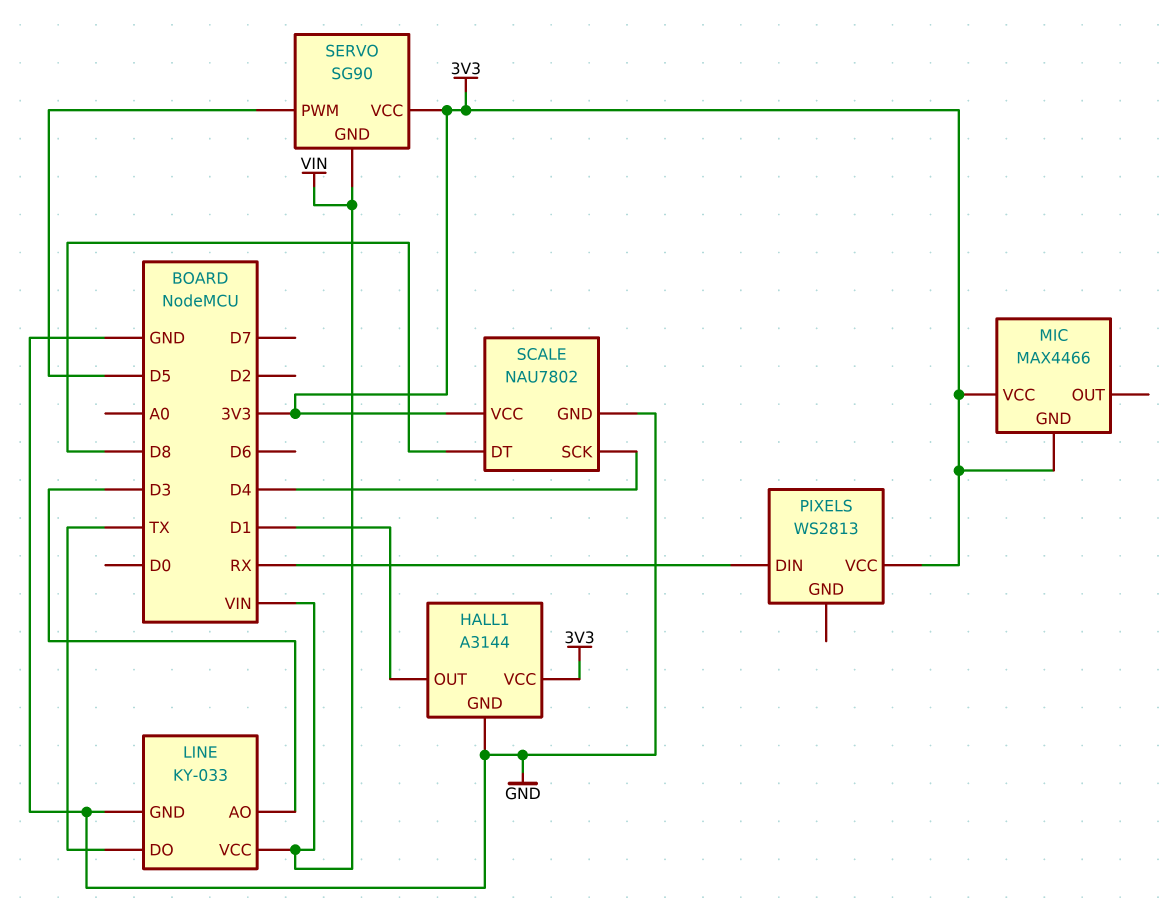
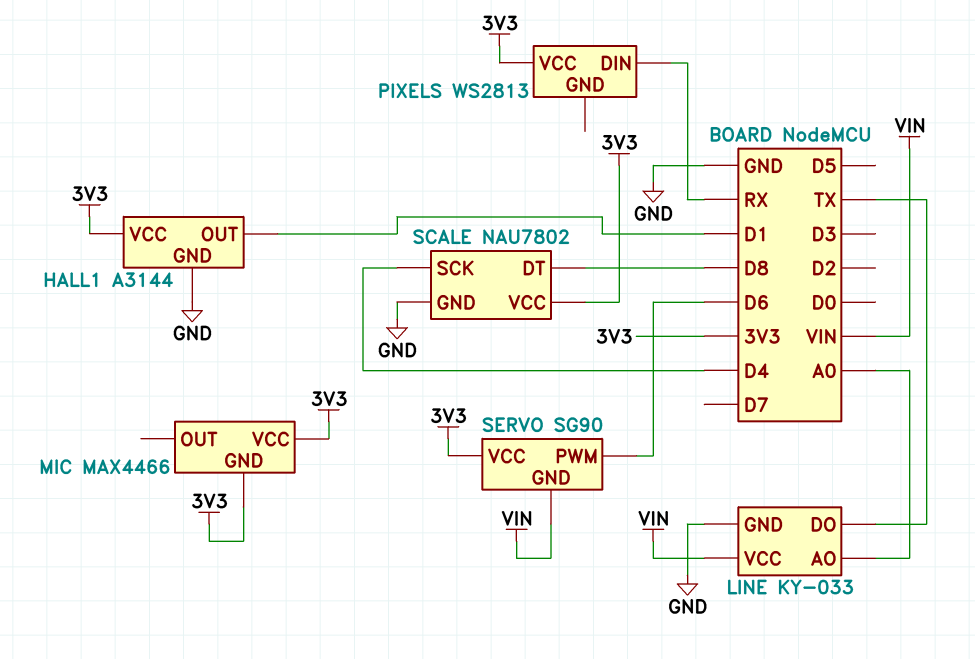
LINE pin AO: D3 -> A0
SERVO pin PWM: D5 -> D6

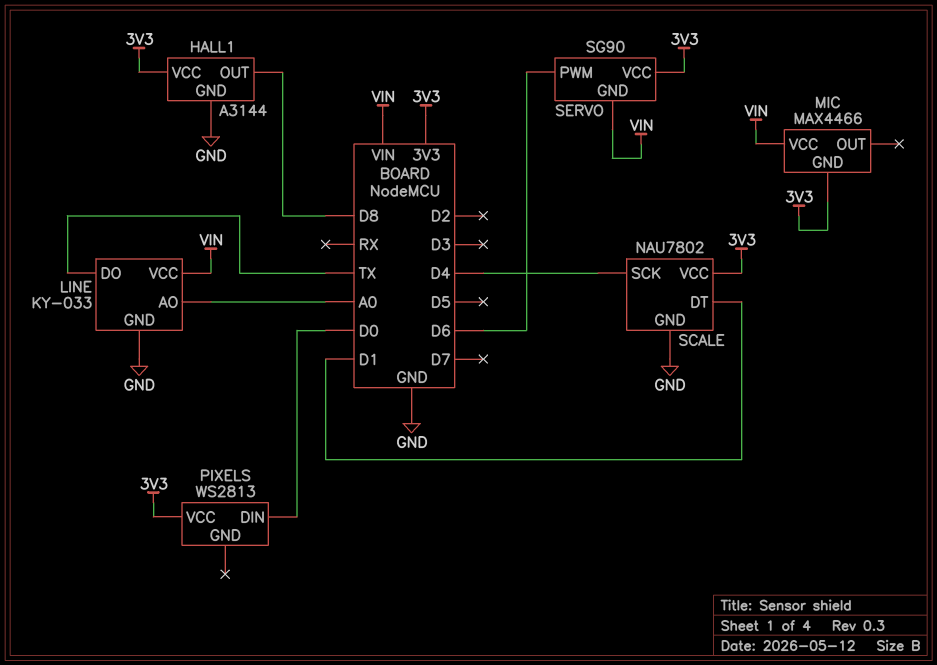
HALL1 pin OUT: D1 -> D8
MIC pin VCC: 3V3 -> VIN
PIXELS pin DIN: RX -> D0
SCALE pin DT: D8 -> D1

